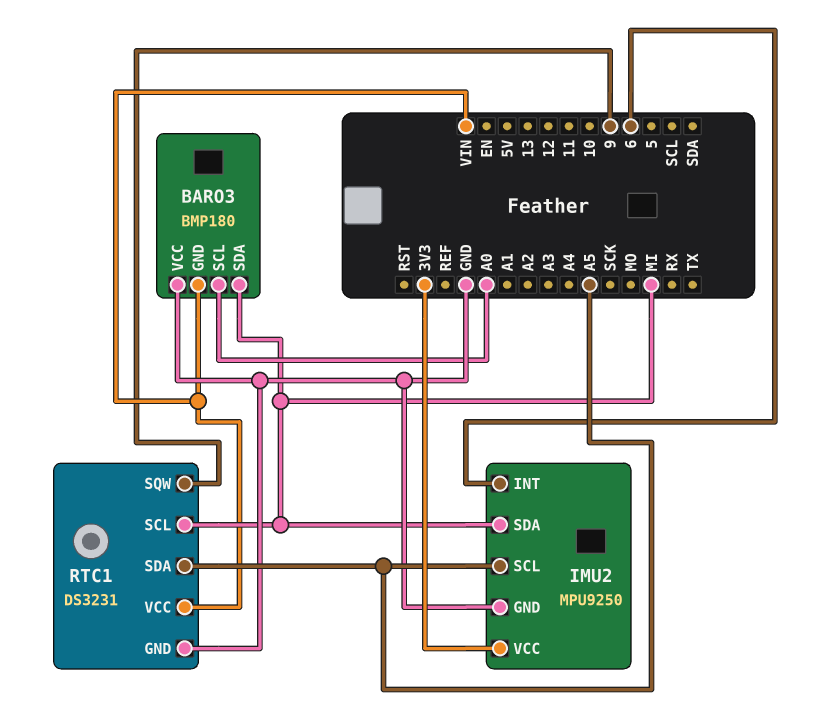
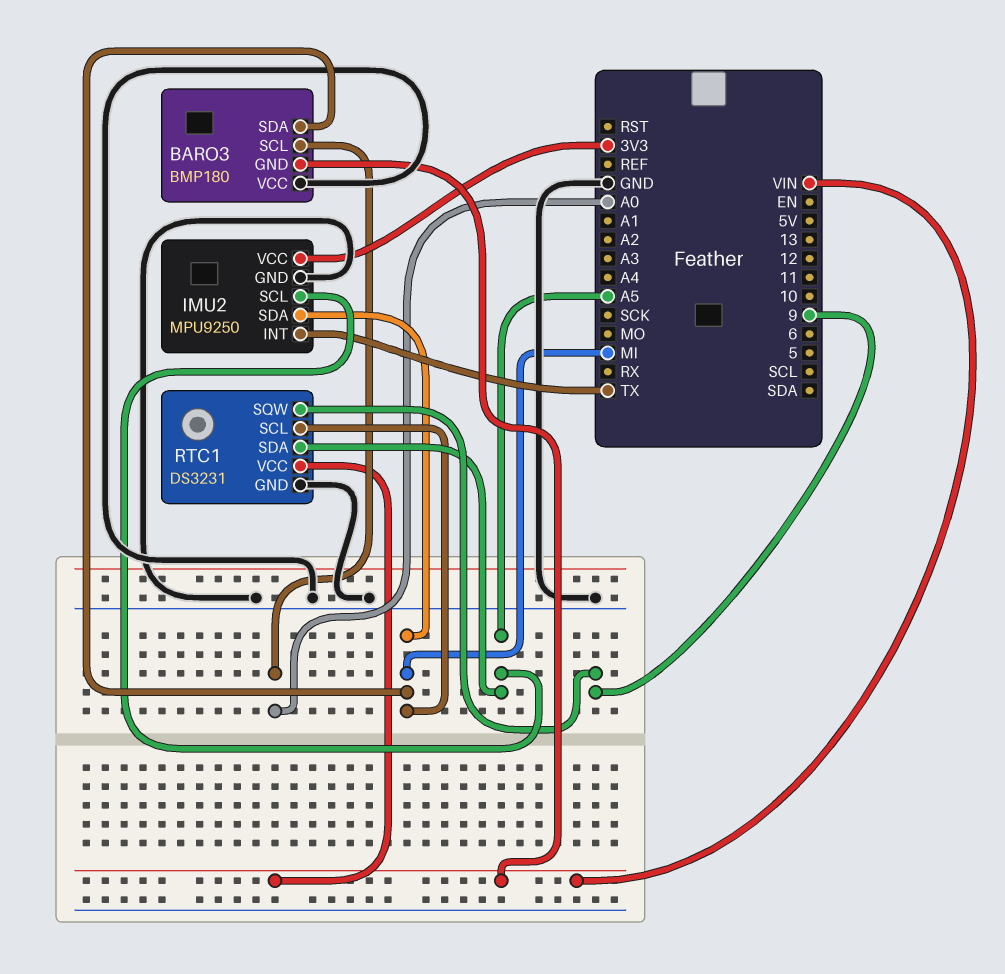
IMU2 pin INT: 6 -> TX

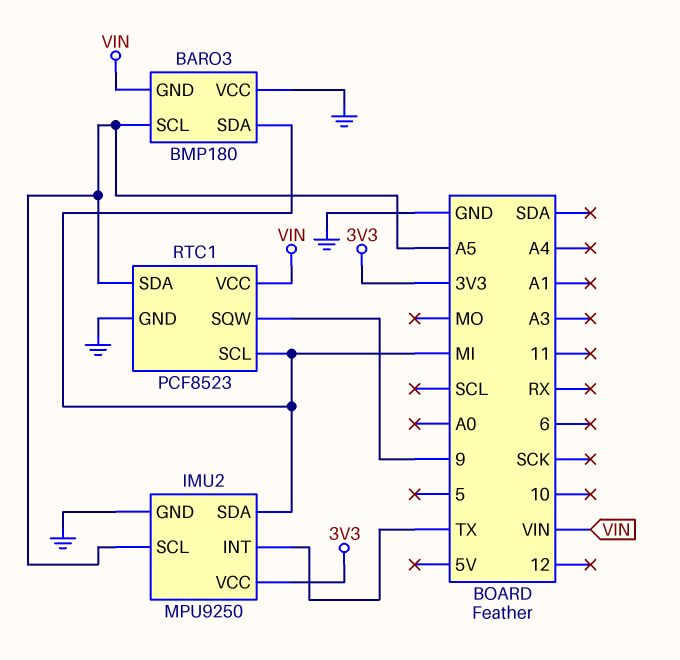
BARO3 pin SCL: A0 -> A5
RTC1: DS3231 -> PCF8523

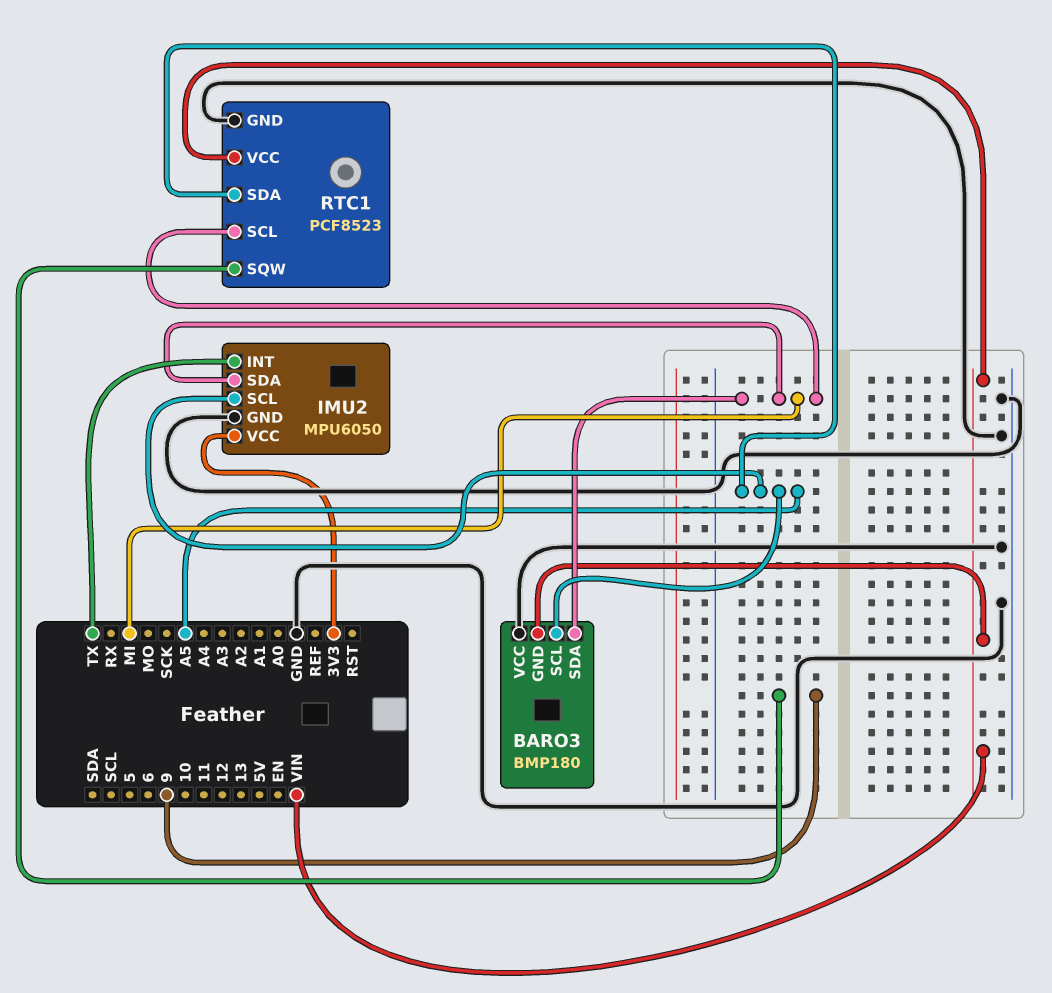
IMU2: MPU9250 -> MPU6050

